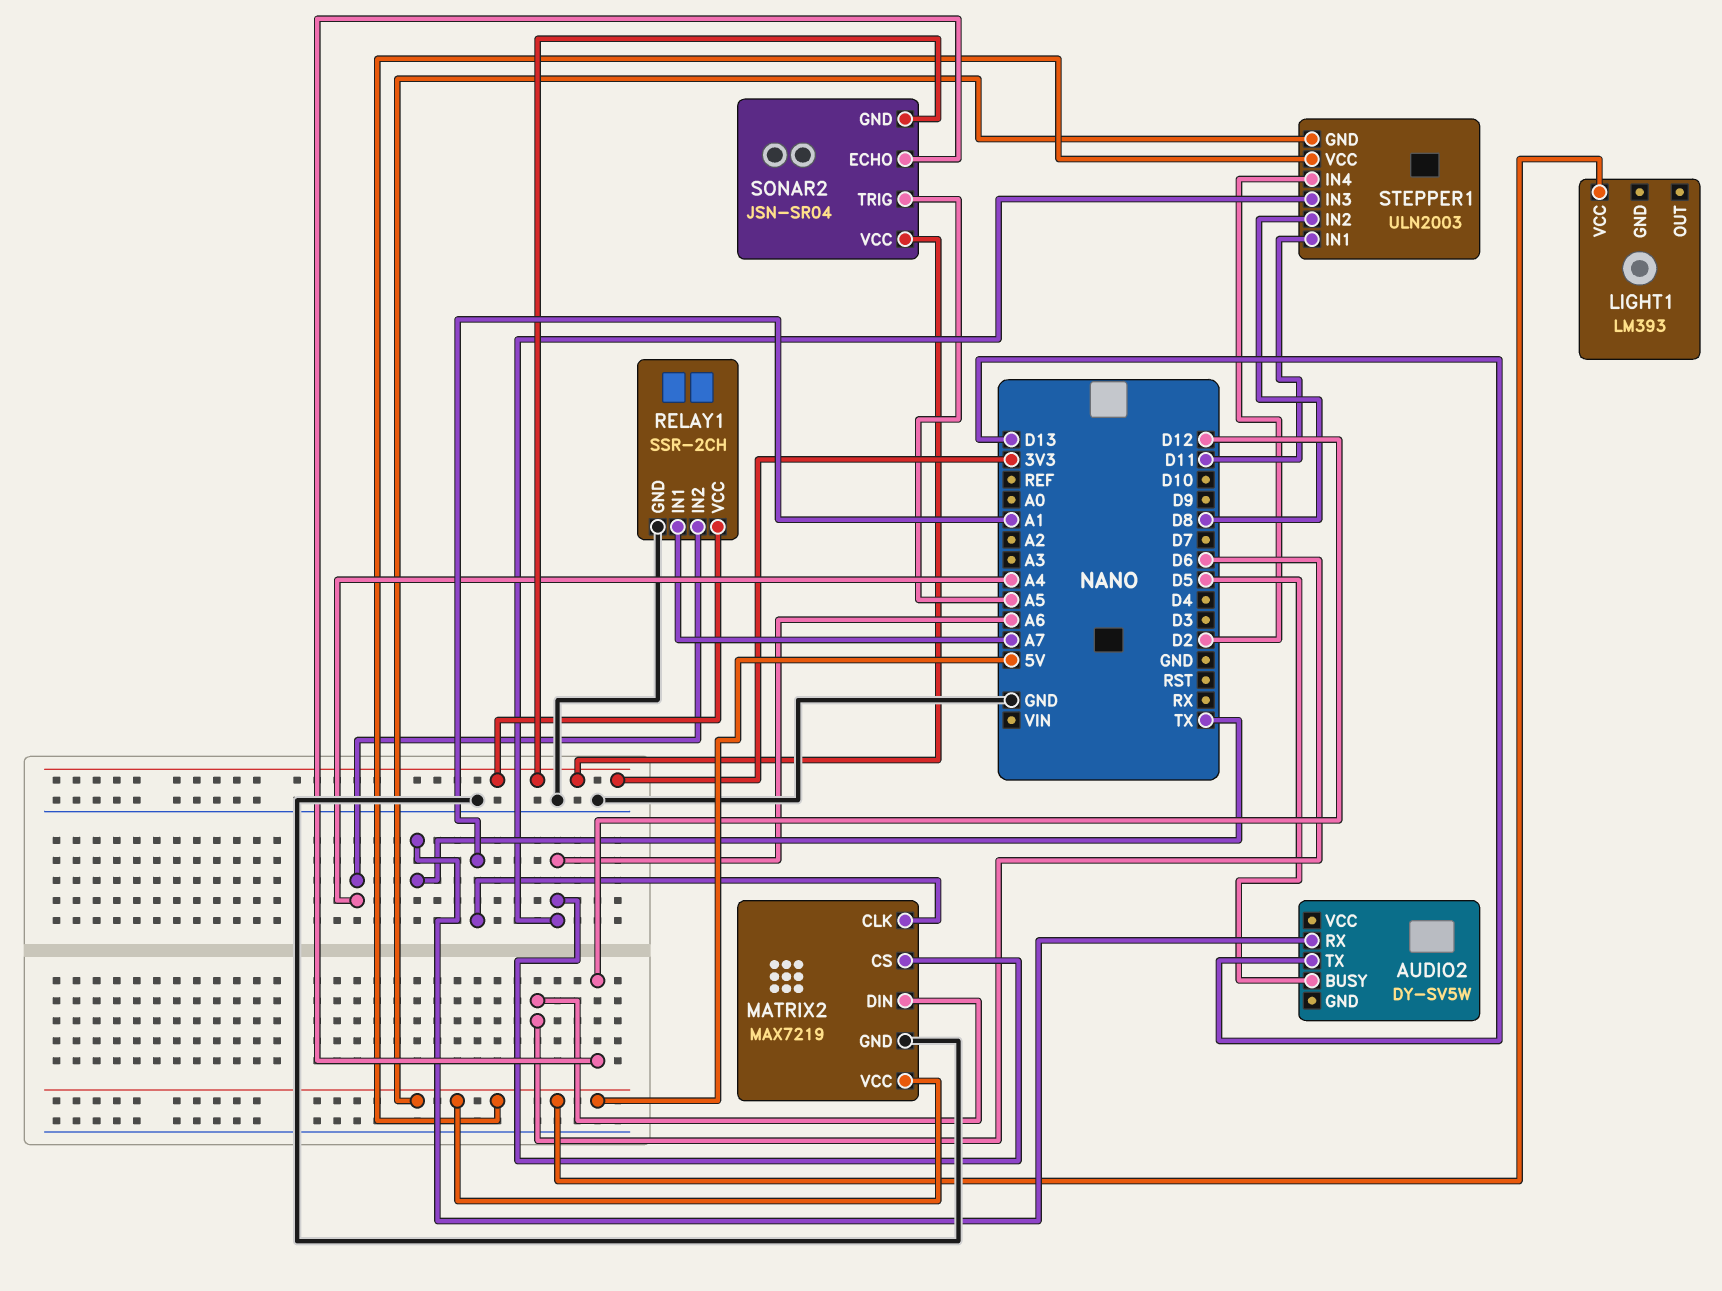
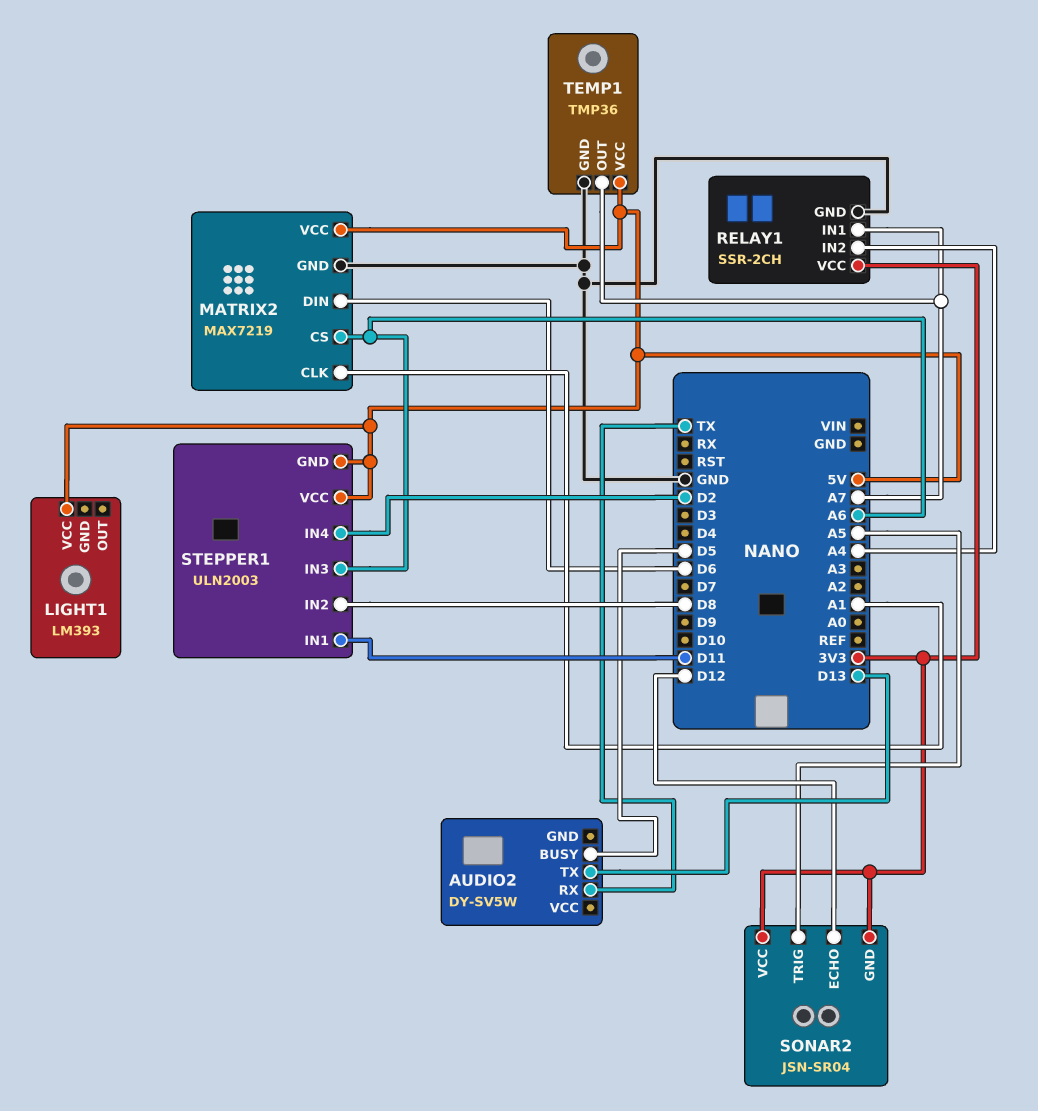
TEMP1: none -> TMP36
TEMP1 pin GND: none -> GND
TEMP1 pin OUT: none -> A7
TEMP1 pin VCC: none -> 5V

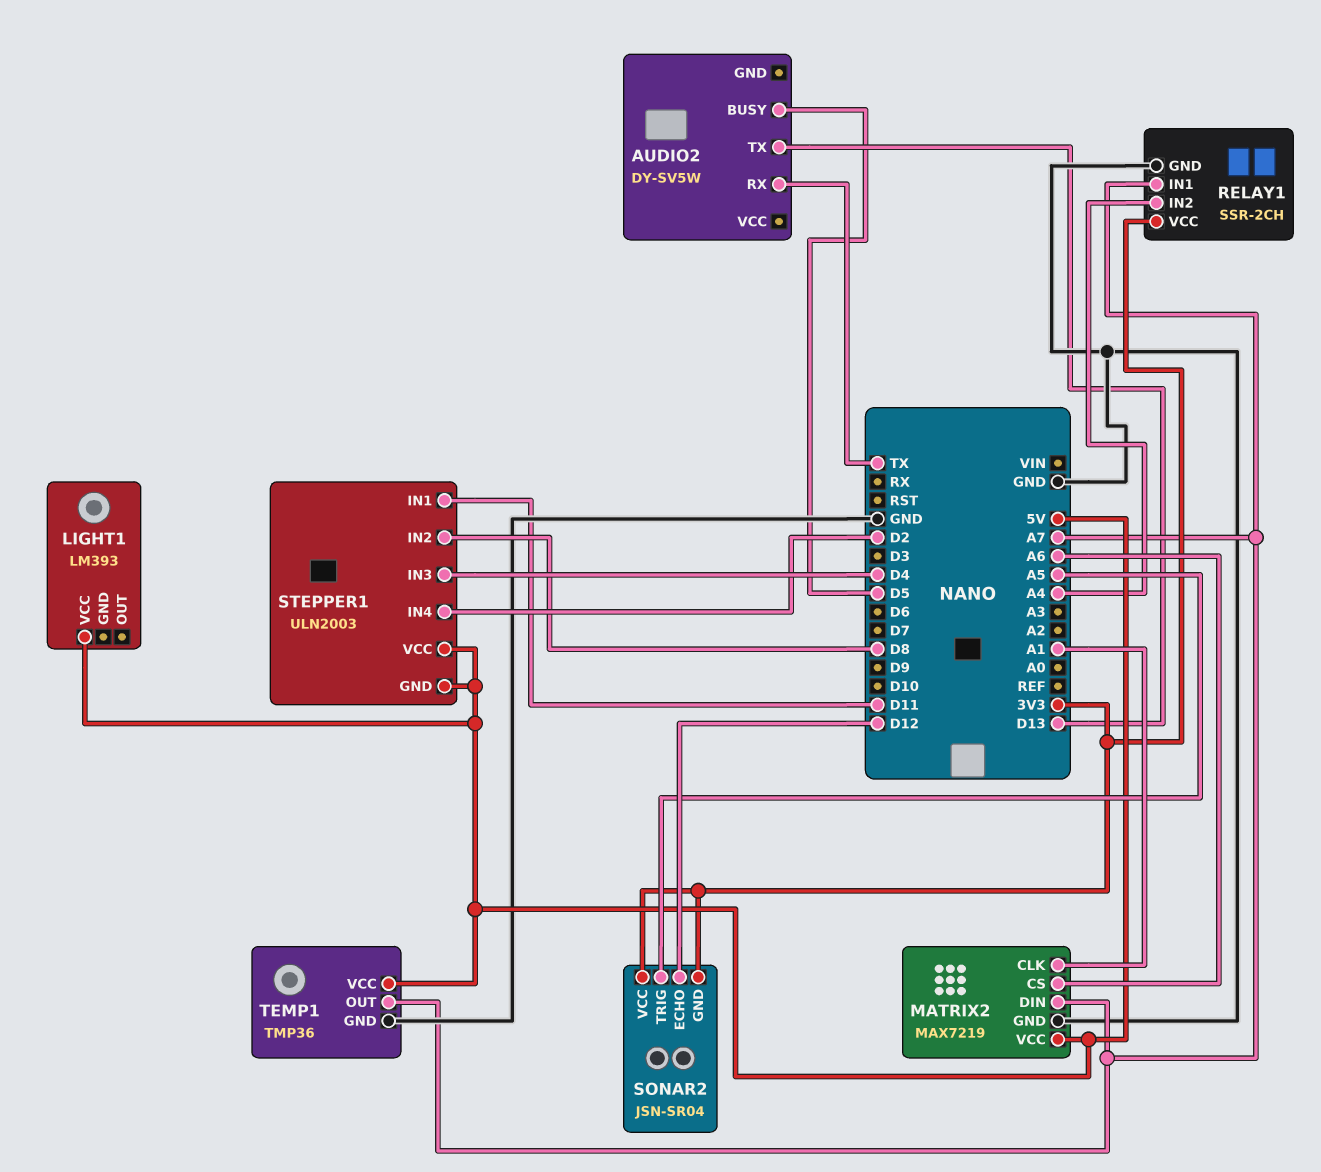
MATRIX2 pin DIN: D6 -> A7
STEPPER1 pin IN3: A6 -> D4

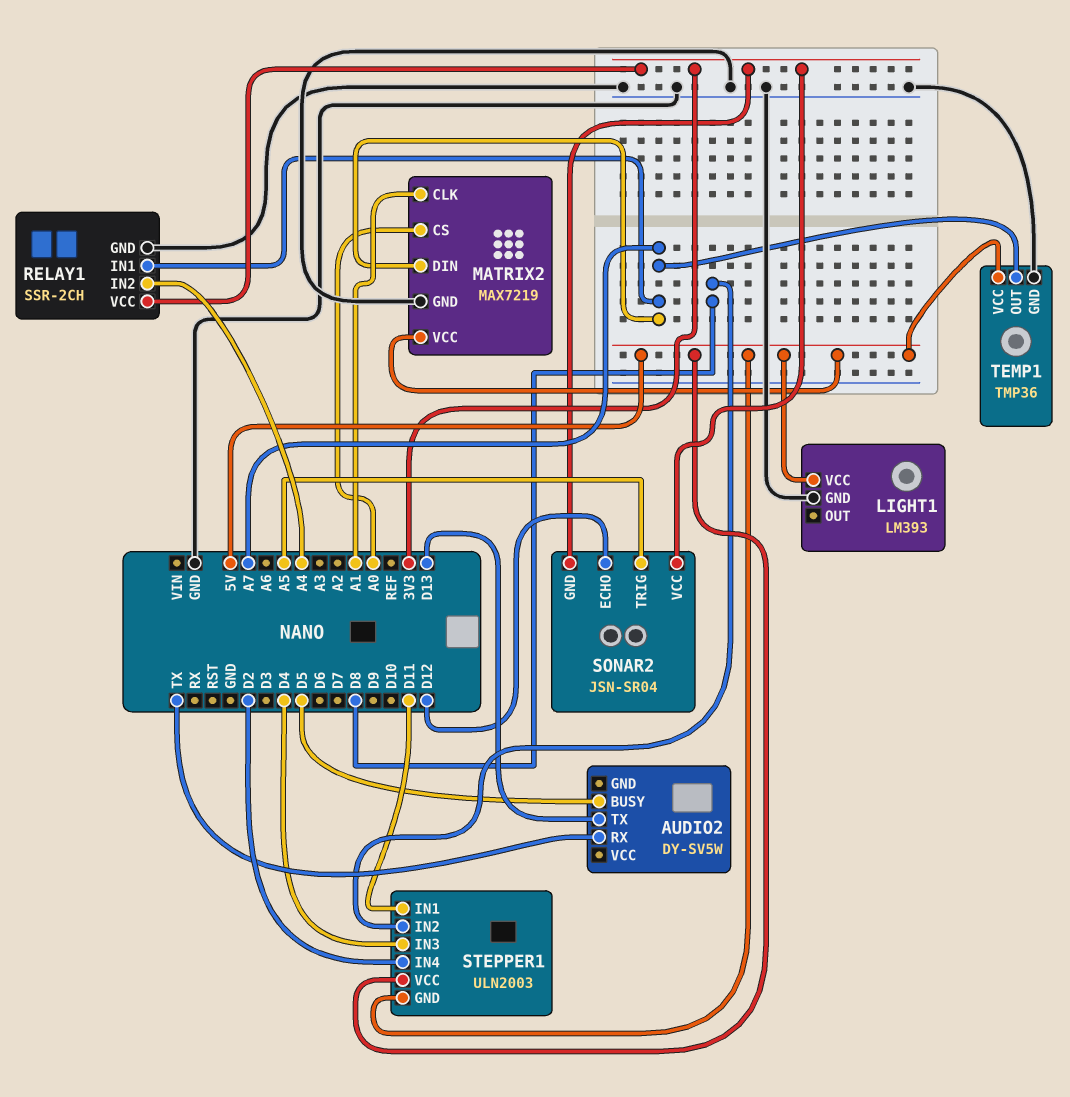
LIGHT1 pin GND: none -> GND
MATRIX2 pin CS: A6 -> A0

